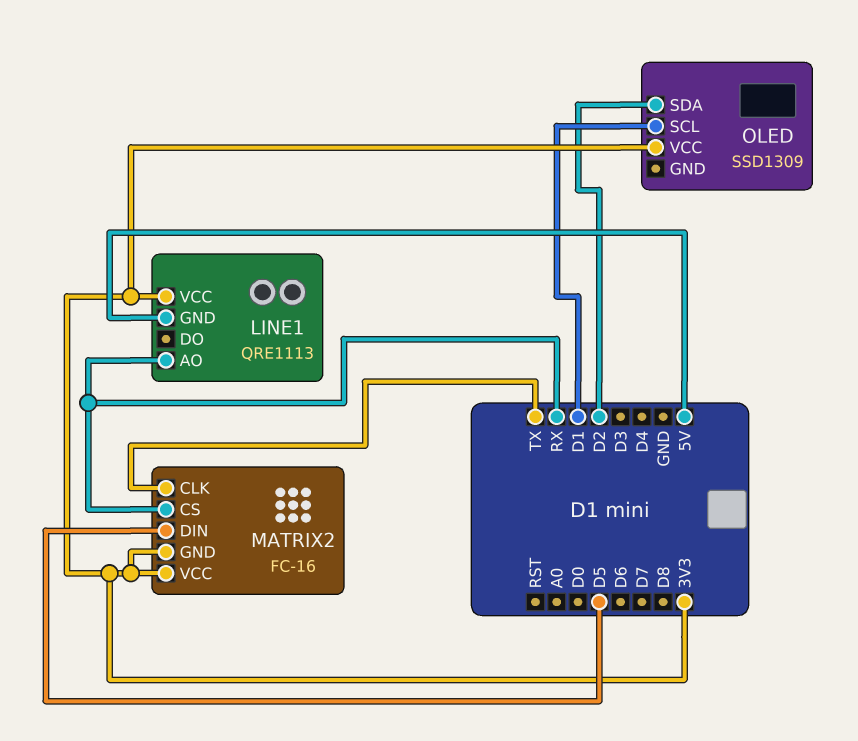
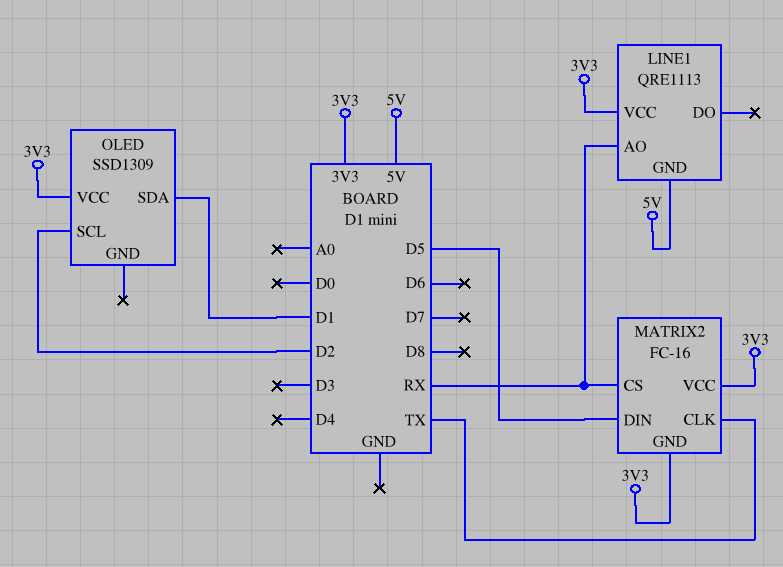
OLED pin SCL: D1 -> D2
OLED pin SDA: D2 -> D1

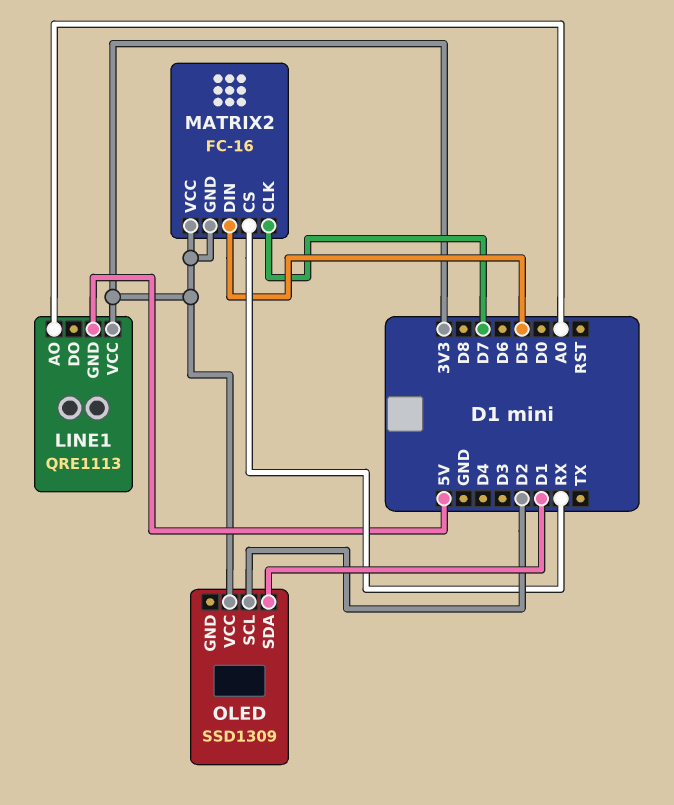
LINE1 pin AO: RX -> A0
MATRIX2 pin CLK: TX -> D7

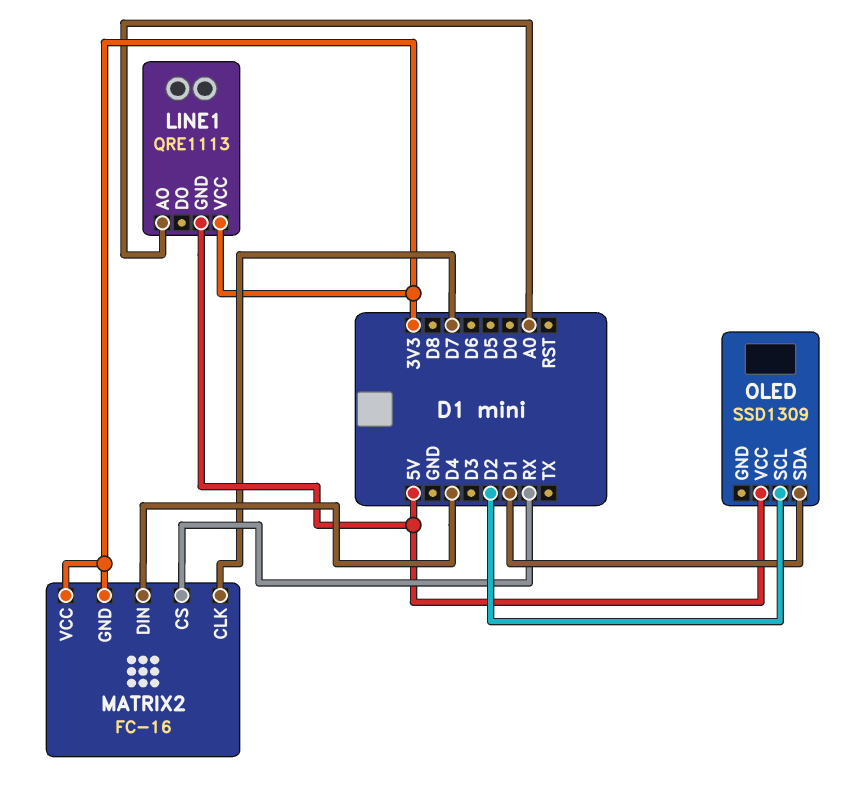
MATRIX2 pin DIN: D5 -> D4
OLED pin VCC: 3V3 -> 5V

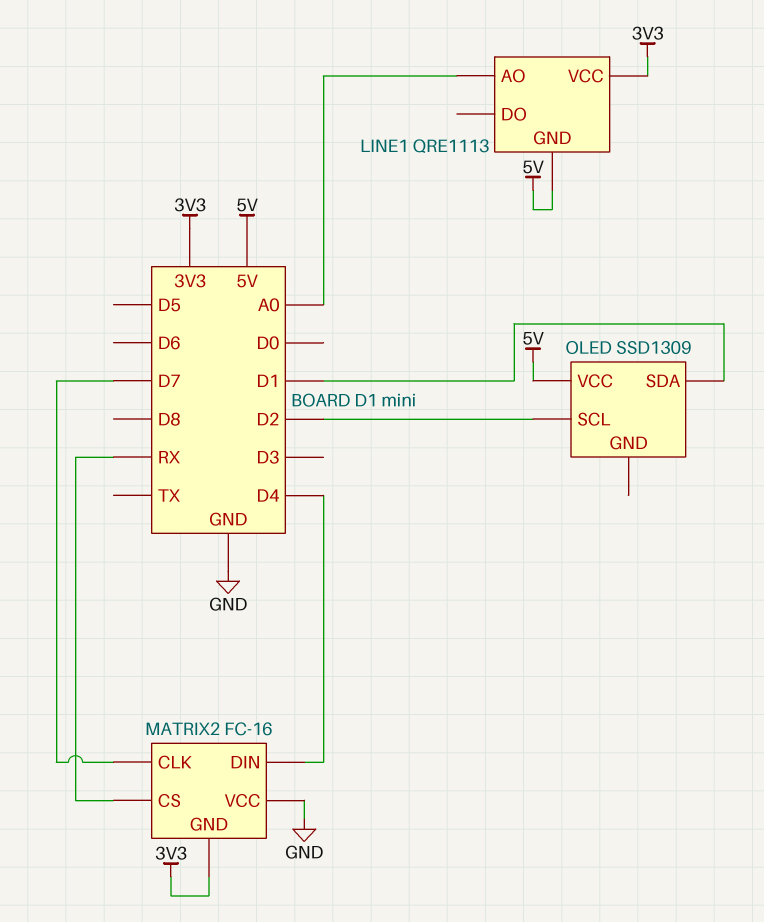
MATRIX2 pin VCC: 3V3 -> GND

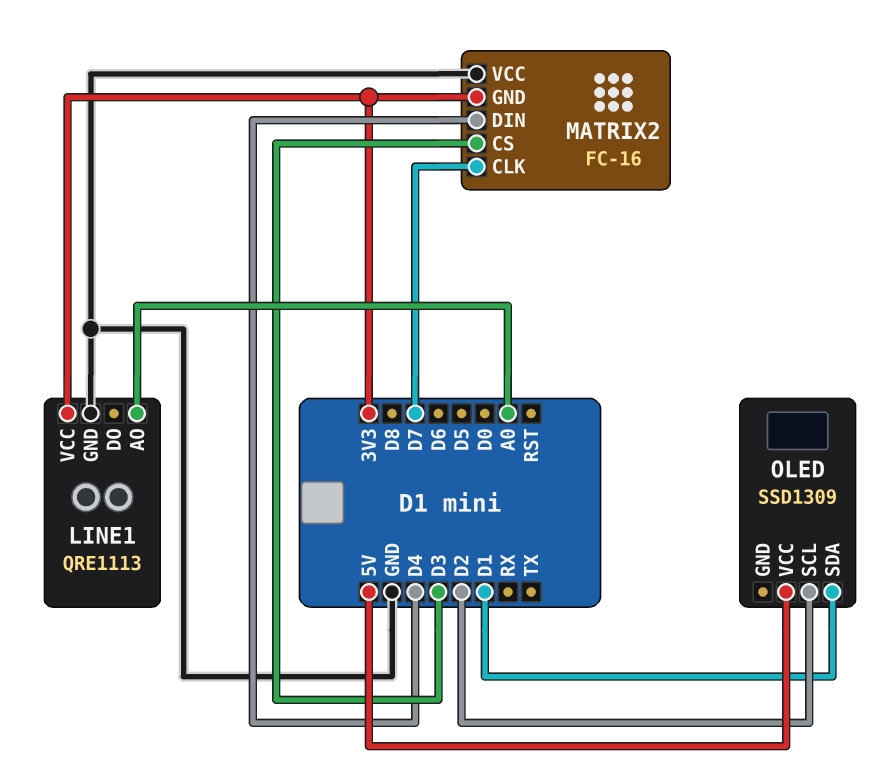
LINE1 pin GND: 5V -> GND
MATRIX2 pin CS: RX -> D3

